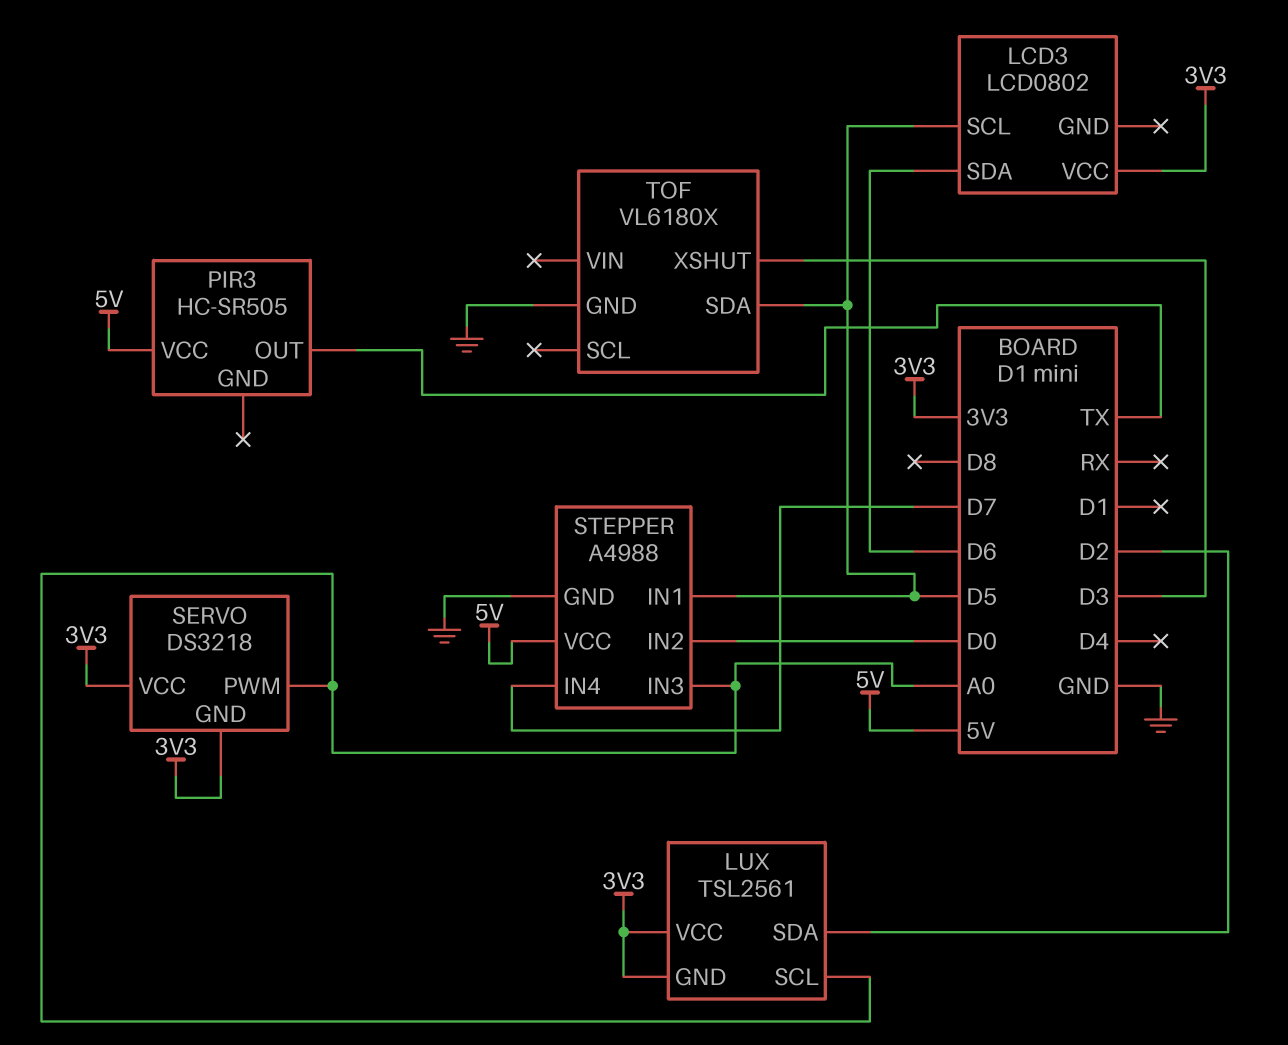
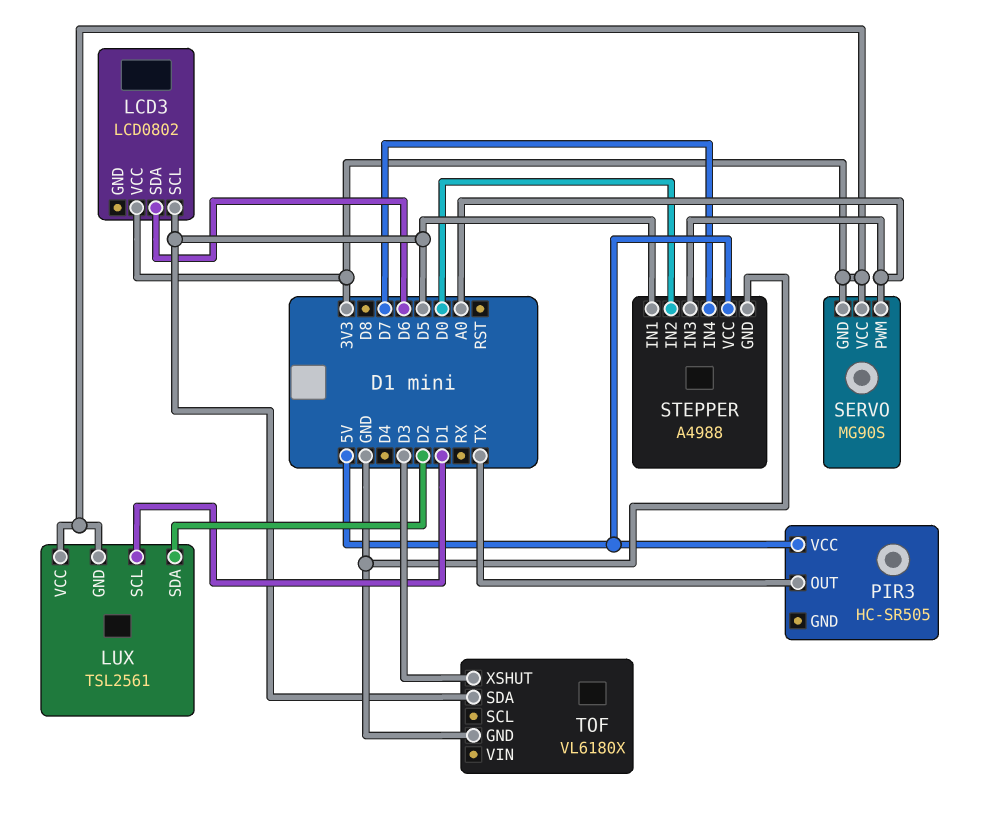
LUX pin SCL: A0 -> D1
SERVO: DS3218 -> MG90S

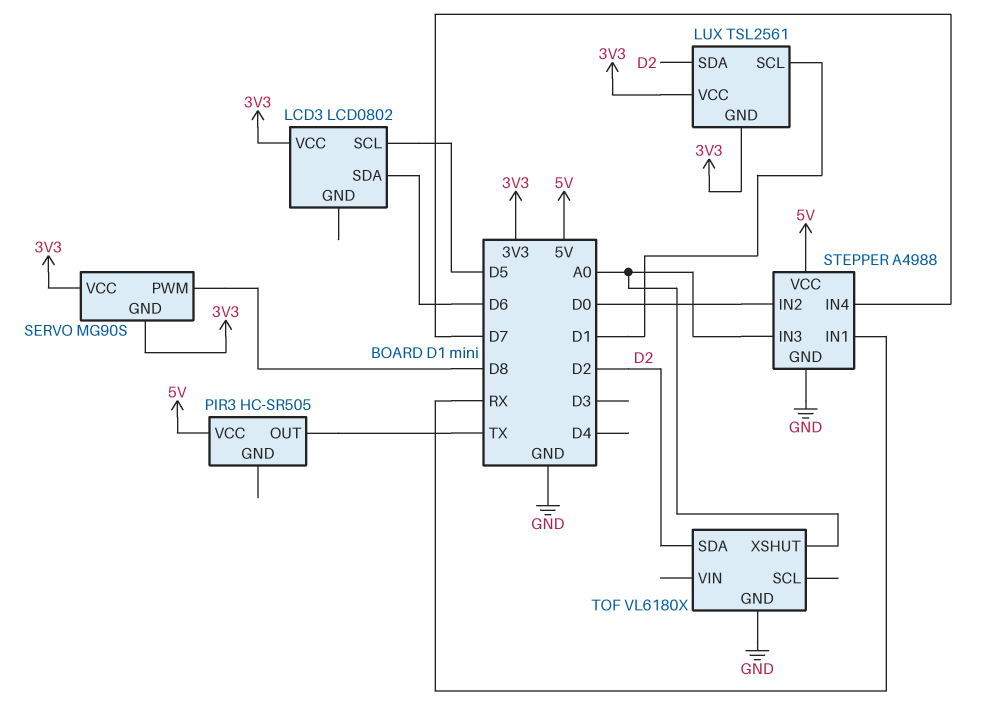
SERVO pin PWM: A0 -> D8
STEPPER pin IN1: D5 -> RX
TOF pin SDA: D5 -> D2
TOF pin XSHUT: D3 -> A0

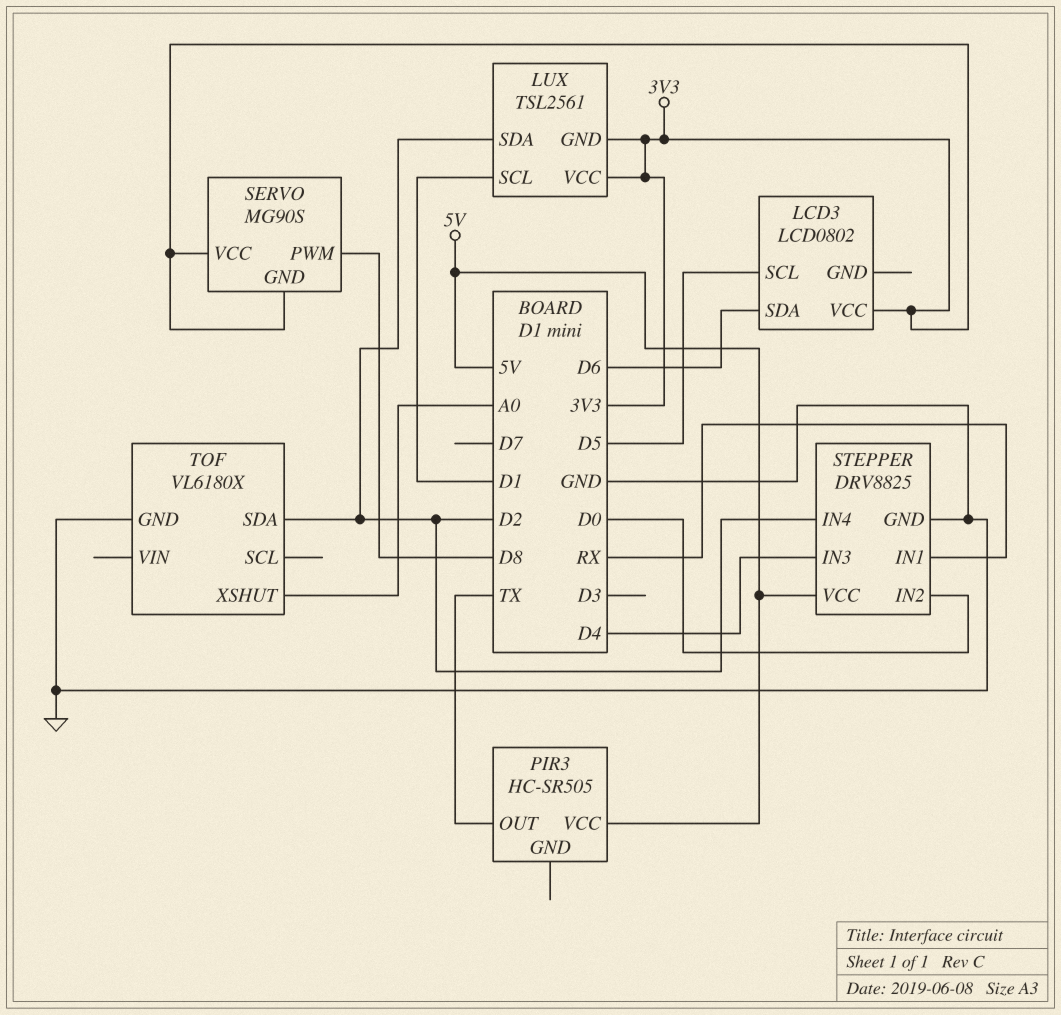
STEPPER: A4988 -> DRV8825
STEPPER pin IN3: A0 -> D4
STEPPER pin IN4: D7 -> D2

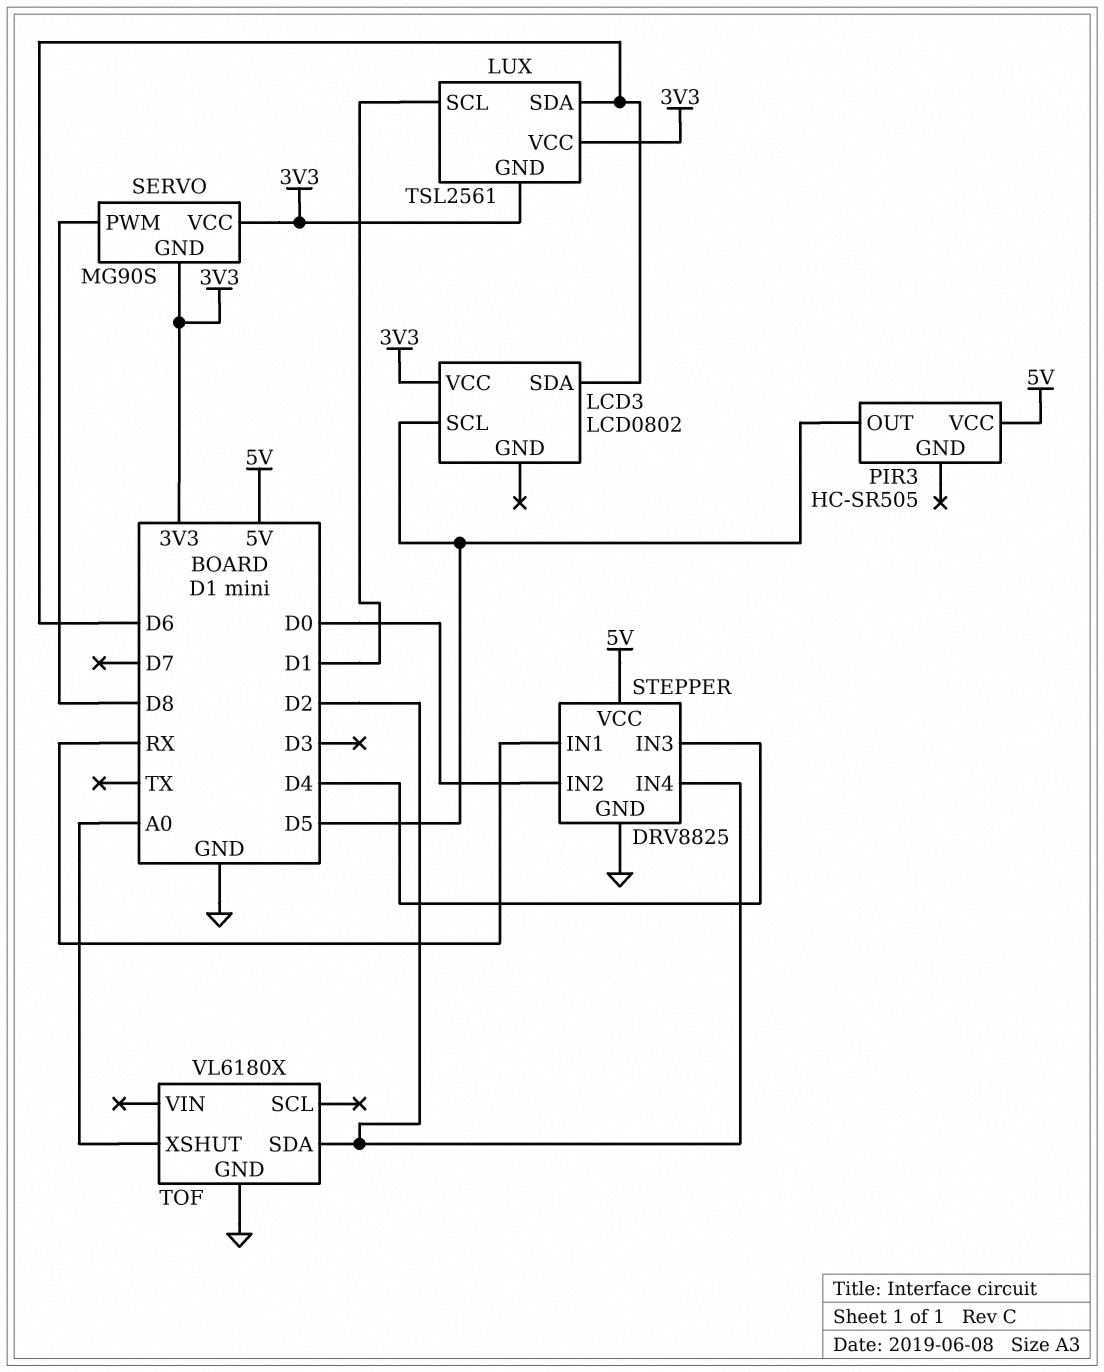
LUX pin SDA: D2 -> D6
PIR3 pin OUT: TX -> D5

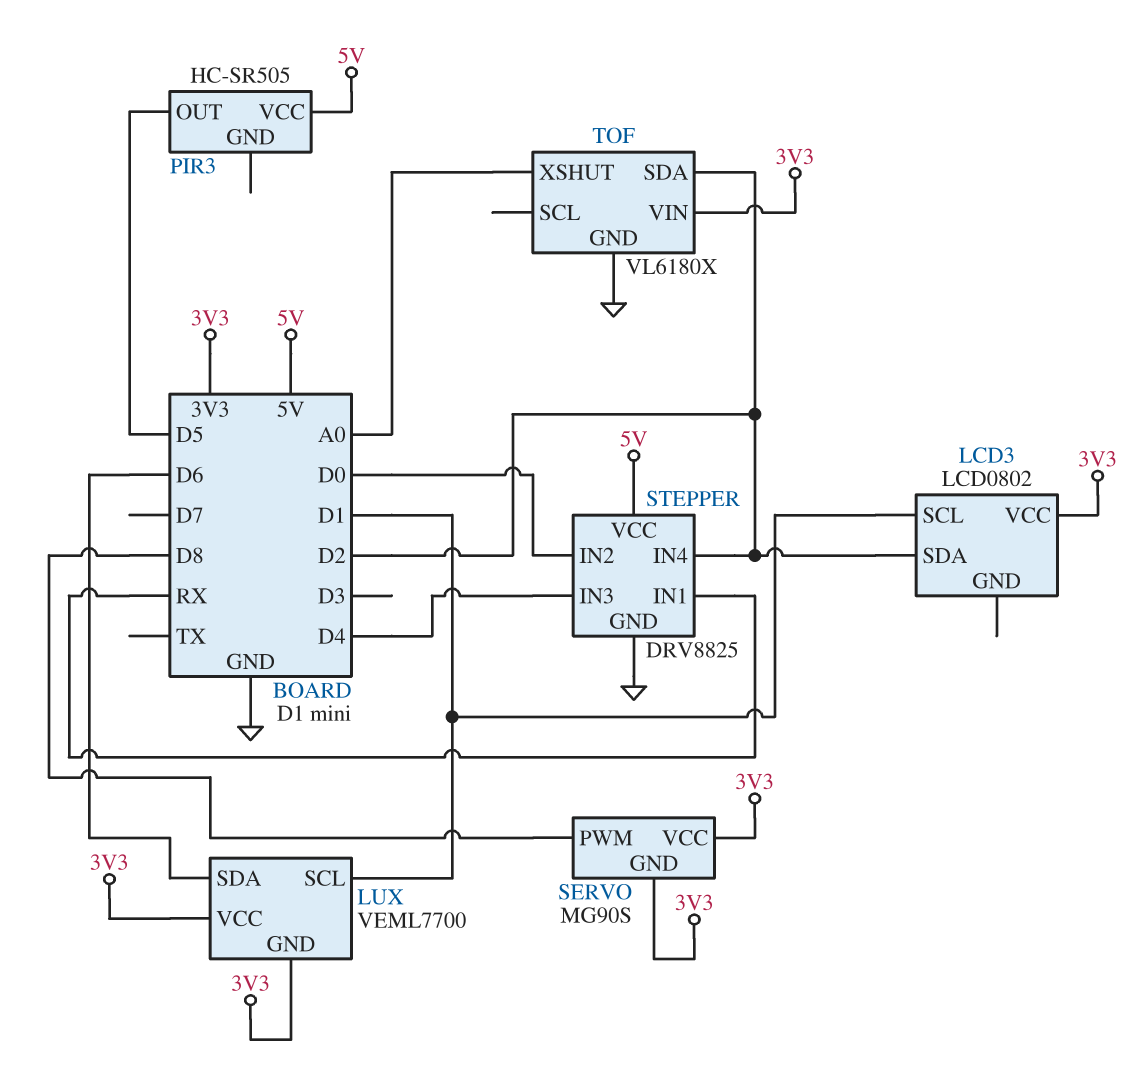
LCD3 pin SCL: D5 -> D1
LCD3 pin SDA: D6 -> D2
LUX: TSL2561 -> VEML7700
TOF pin VIN: none -> 3V3

